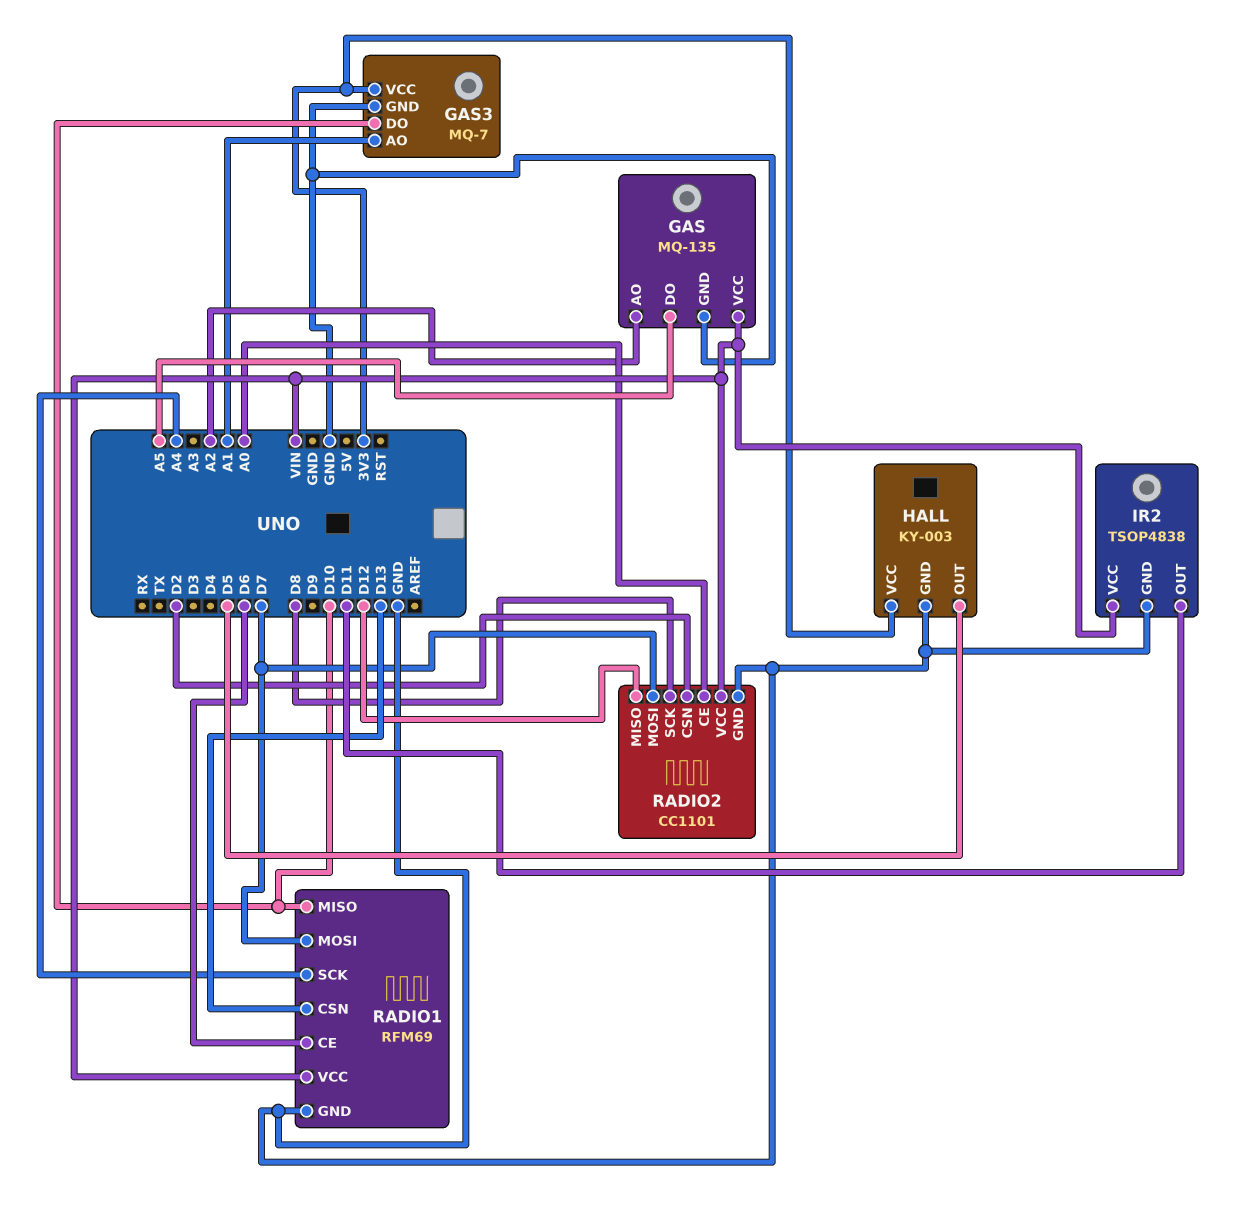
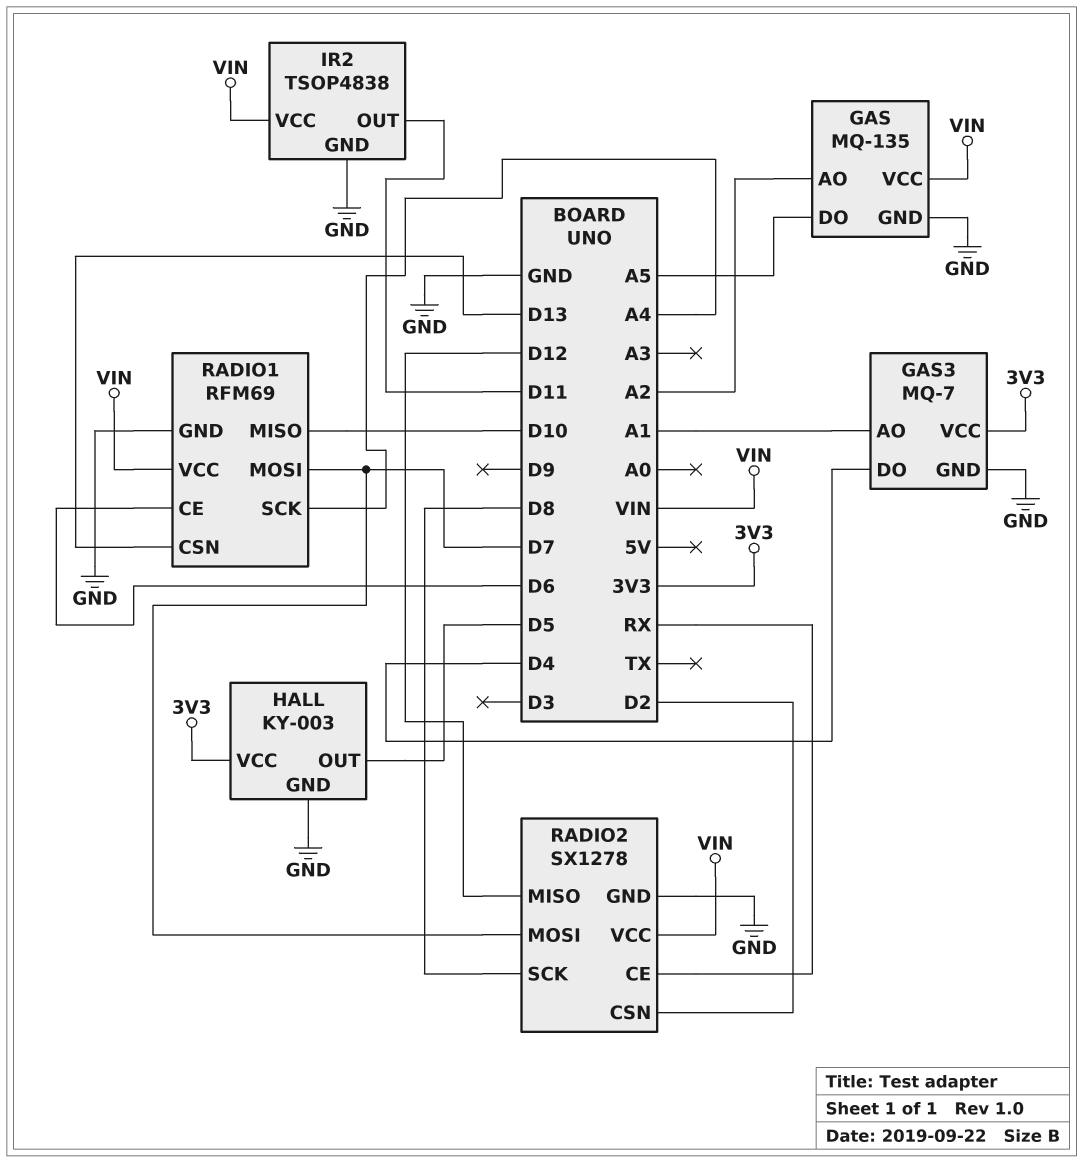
GAS3 pin DO: D10 -> D4
RADIO2: CC1101 -> SX1278
RADIO2 pin CE: A0 -> RX

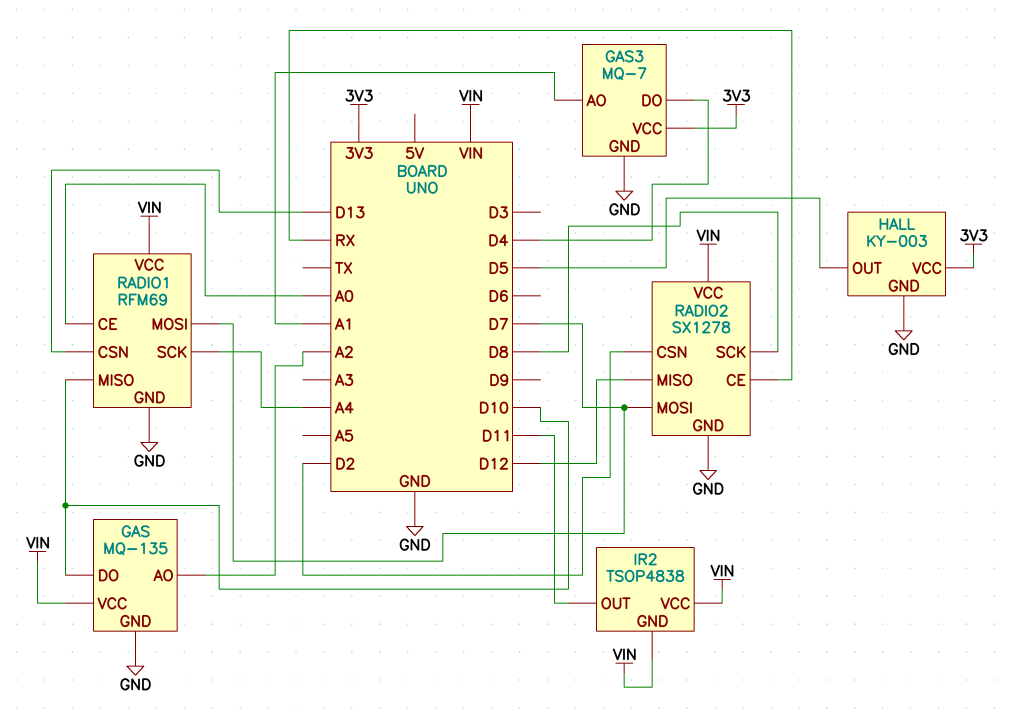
GAS pin DO: A5 -> D10
IR2 pin GND: GND -> VIN
RADIO1 pin CE: D6 -> A0

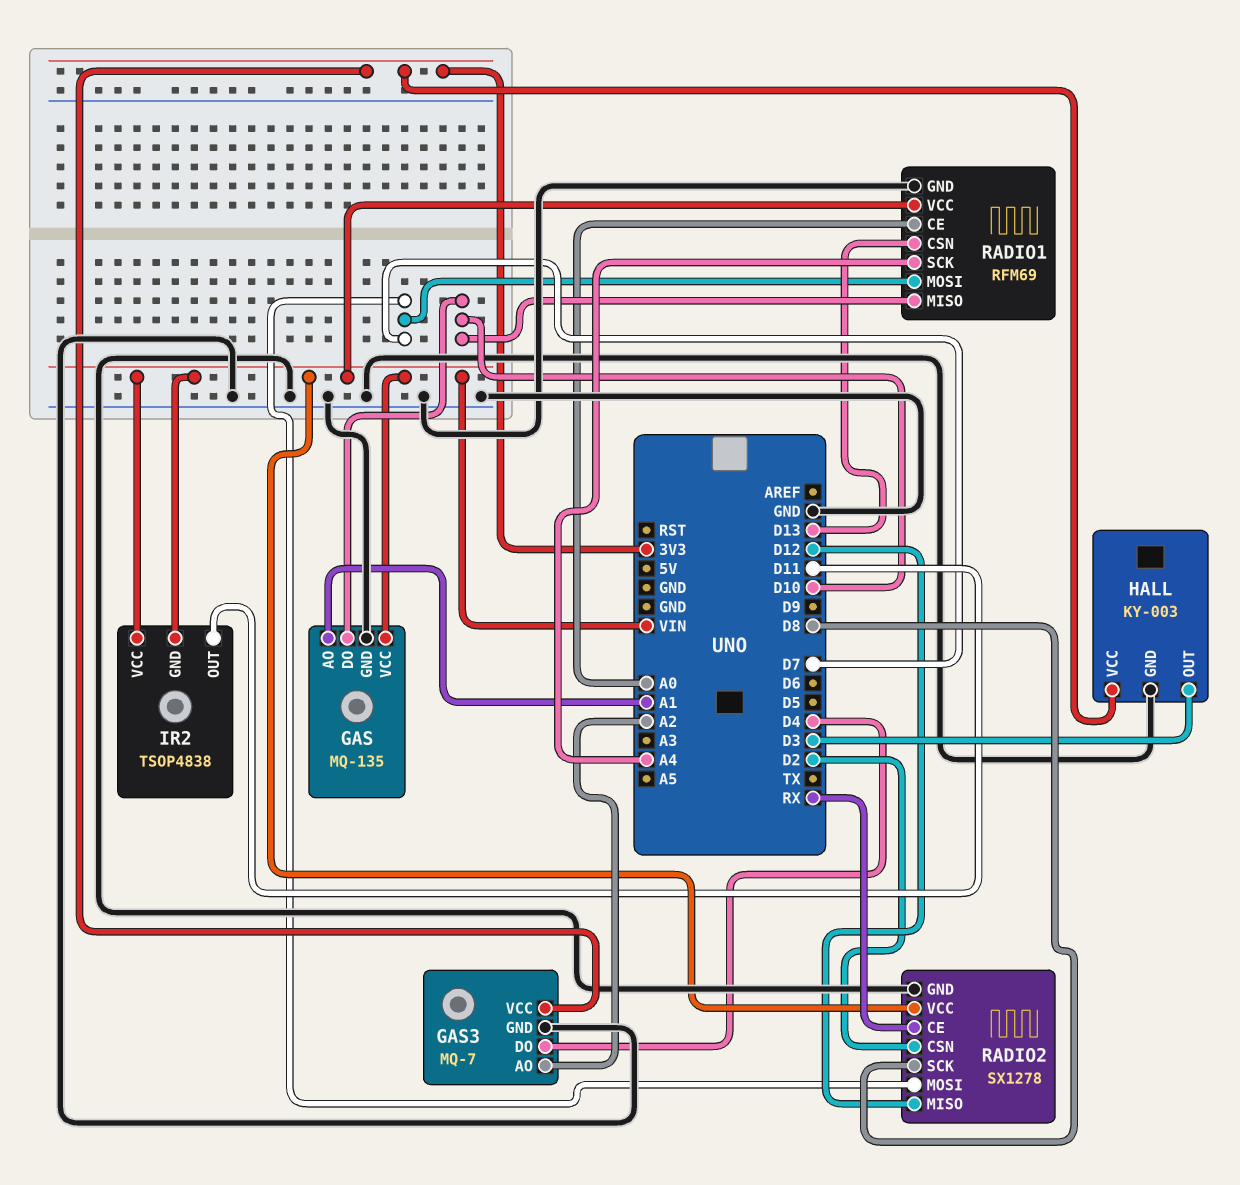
GAS pin AO: A2 -> A1
GAS3 pin AO: A1 -> A2
HALL pin OUT: D5 -> D3

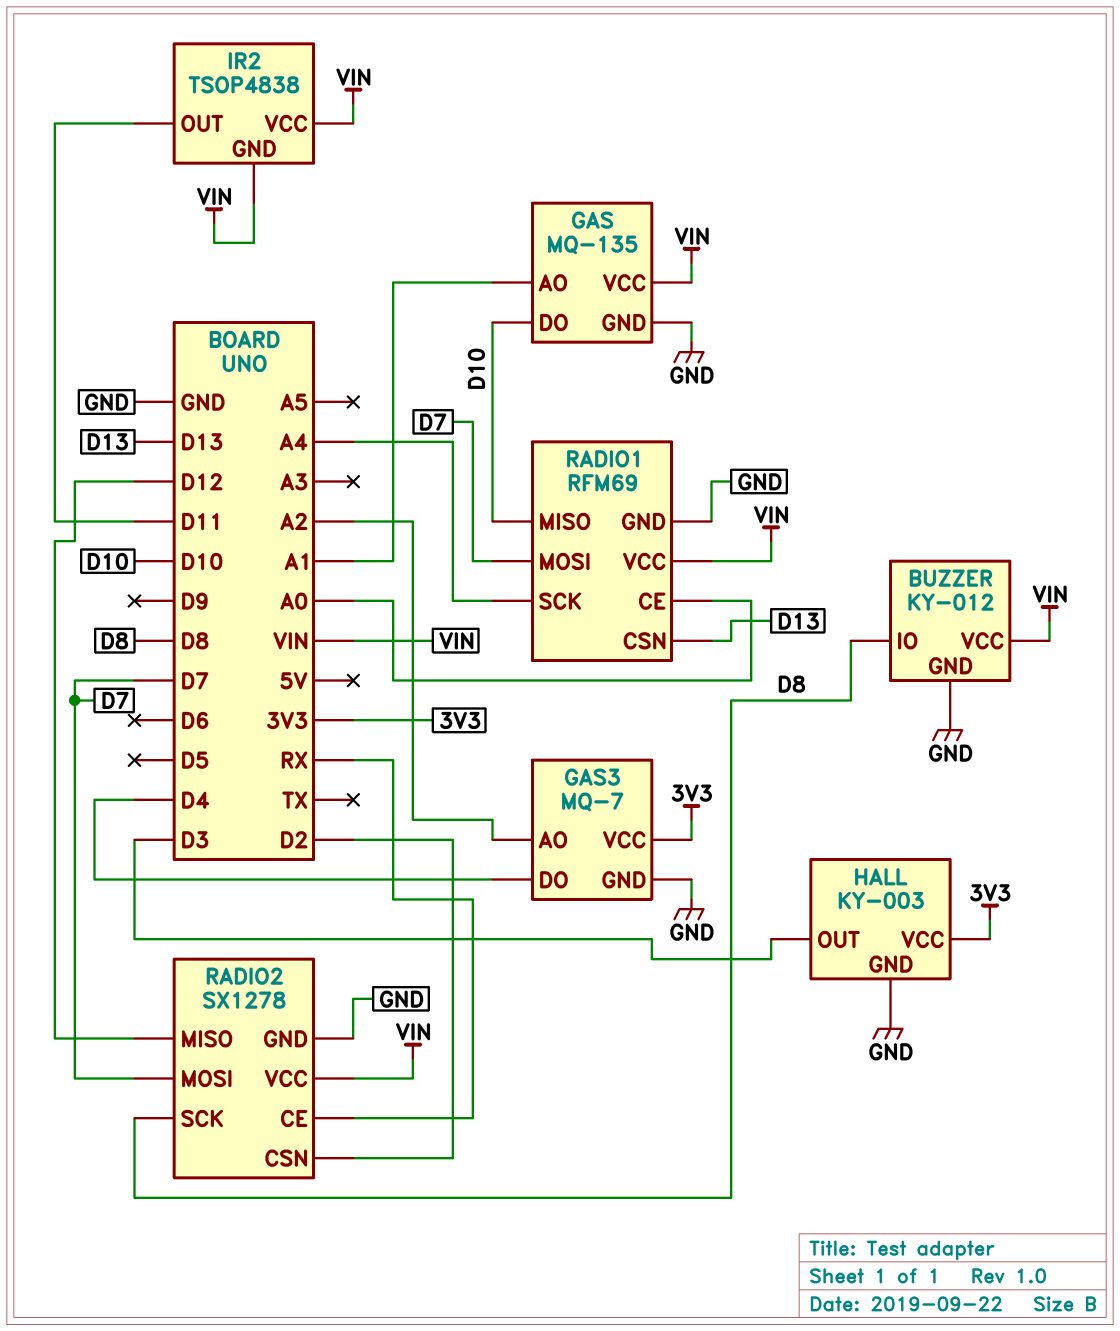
BUZZER: none -> KY-012
BUZZER pin GND: none -> GND
BUZZER pin IO: none -> D8
BUZZER pin VCC: none -> VIN

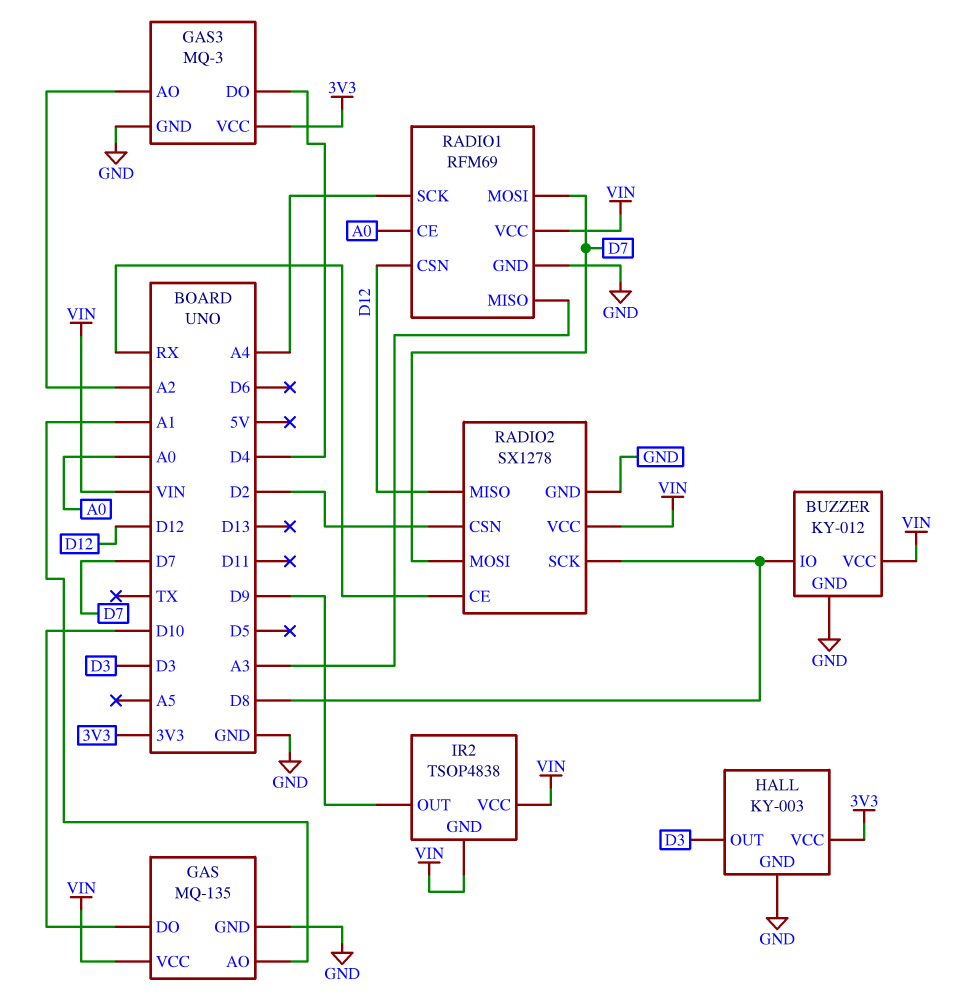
GAS3: MQ-7 -> MQ-3
IR2 pin OUT: D11 -> D9
RADIO1 pin CSN: D13 -> D12
RADIO1 pin MISO: D10 -> A3

